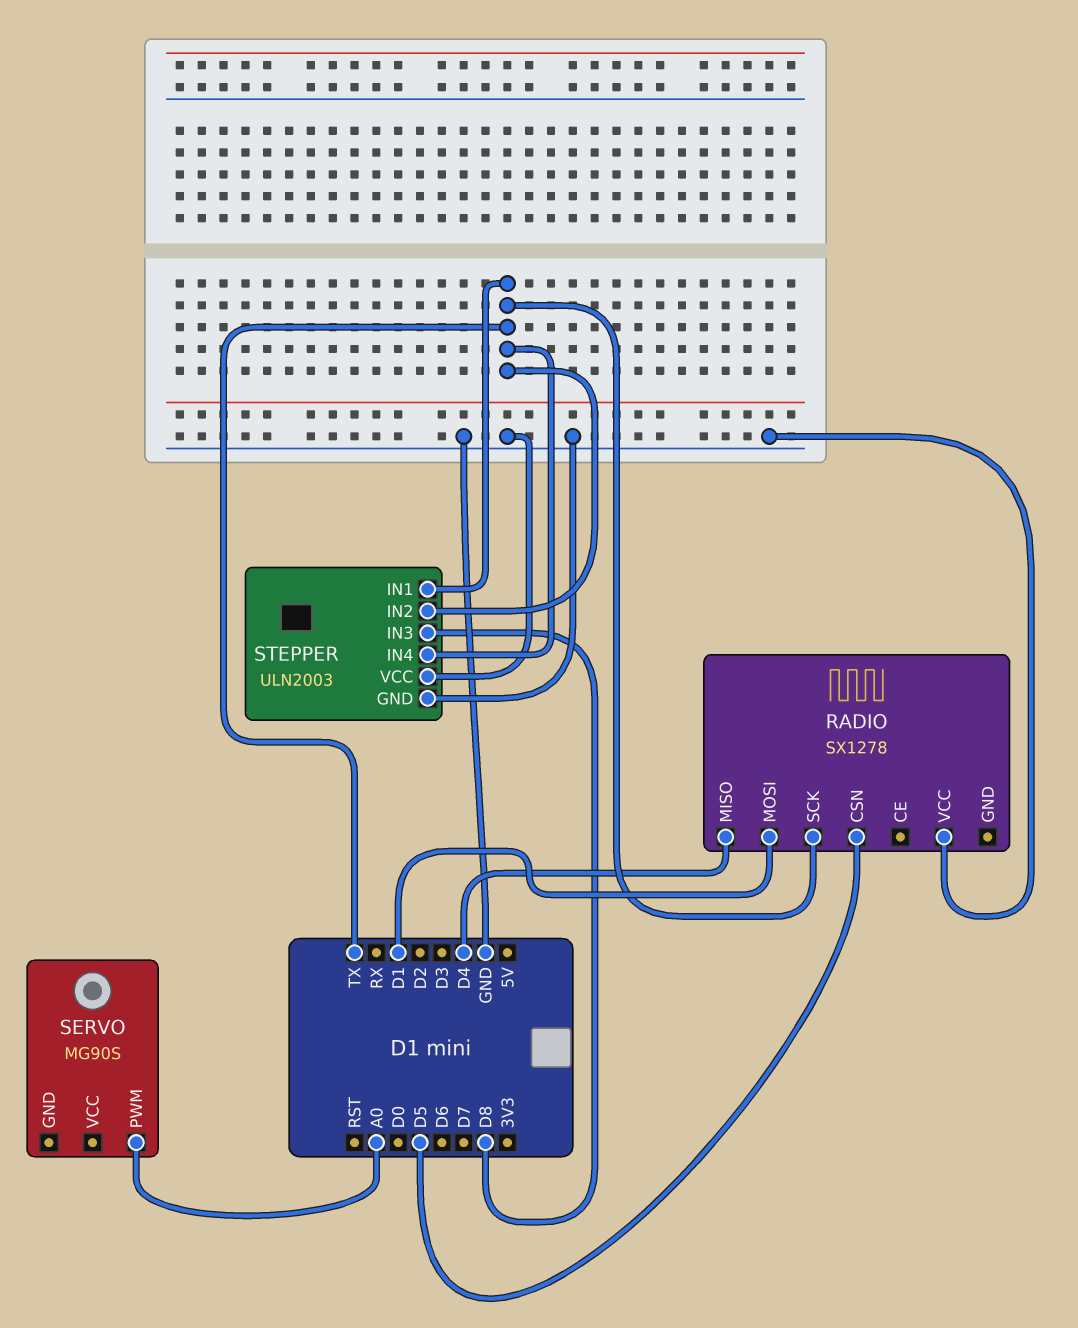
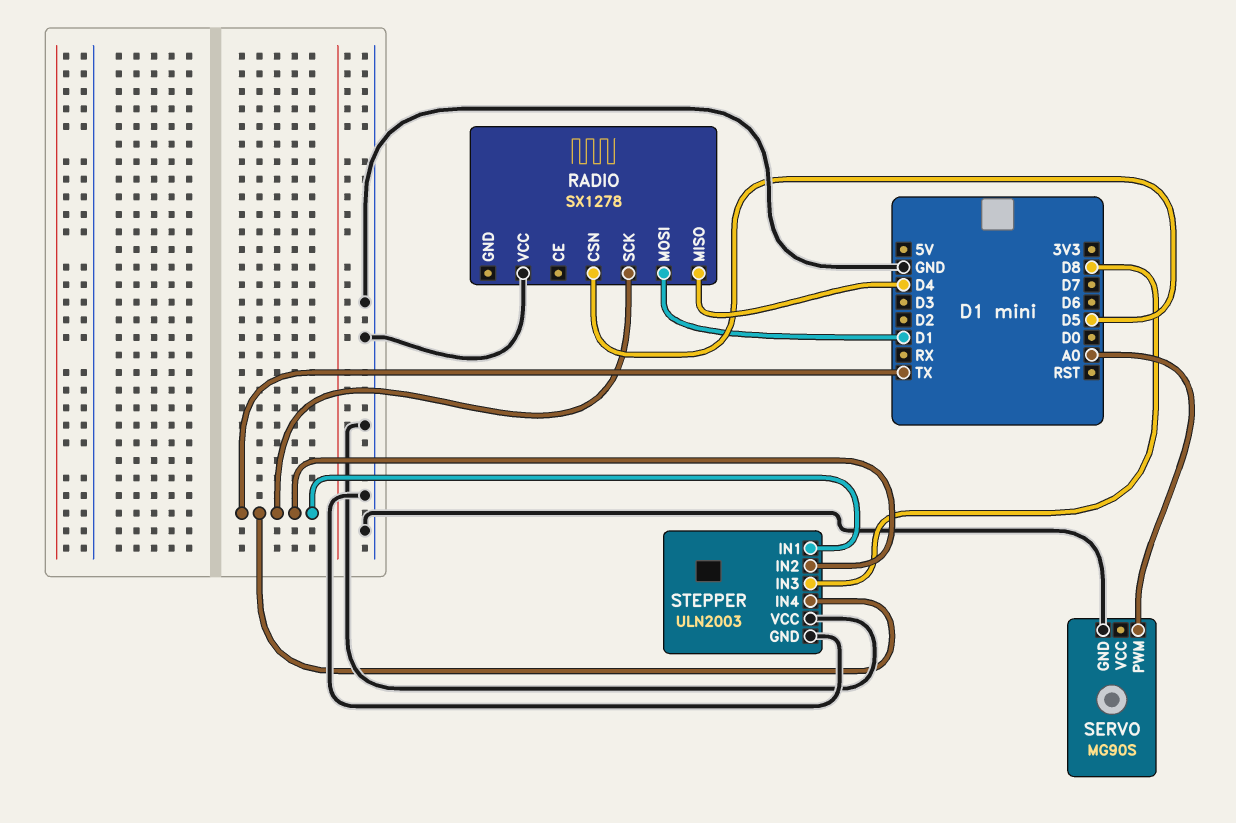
SERVO pin GND: none -> GND

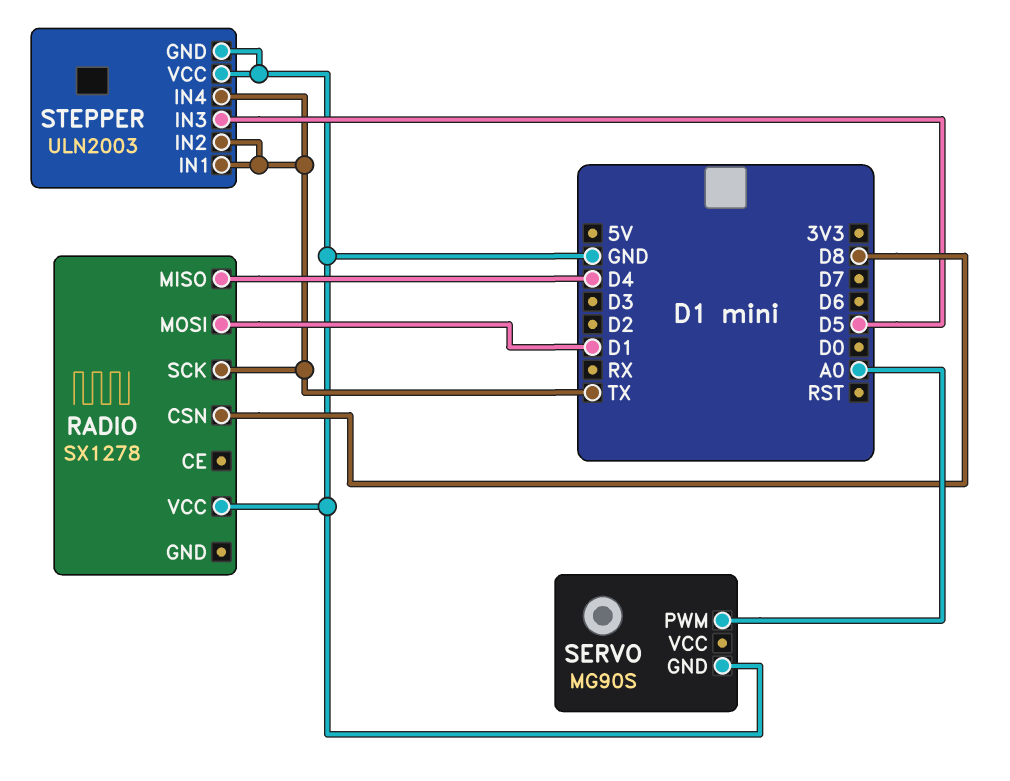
RADIO pin CSN: D5 -> D8
STEPPER pin IN3: D8 -> D5

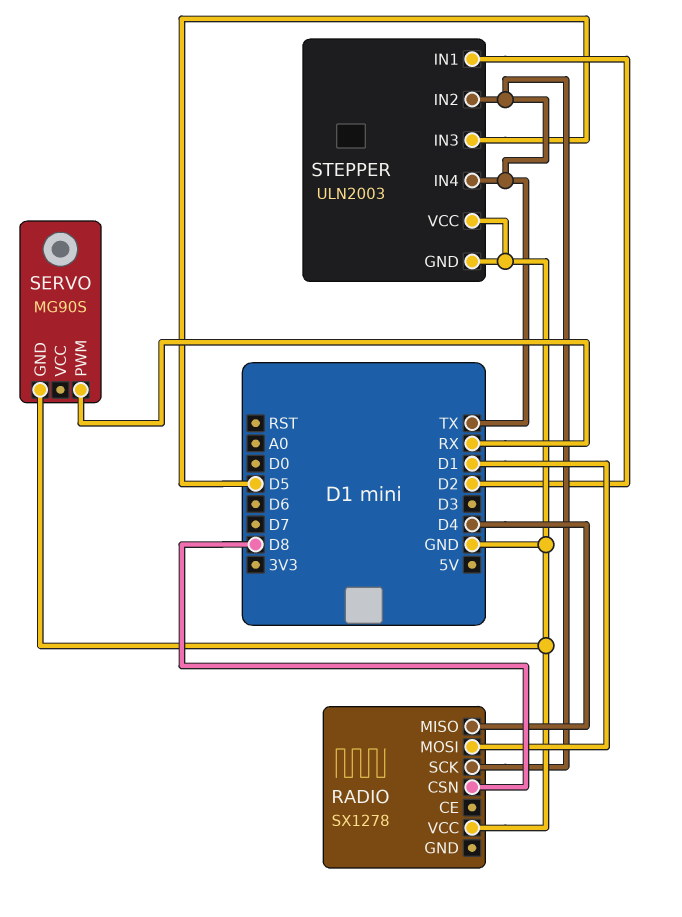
SERVO pin PWM: A0 -> RX
STEPPER pin IN1: TX -> D2

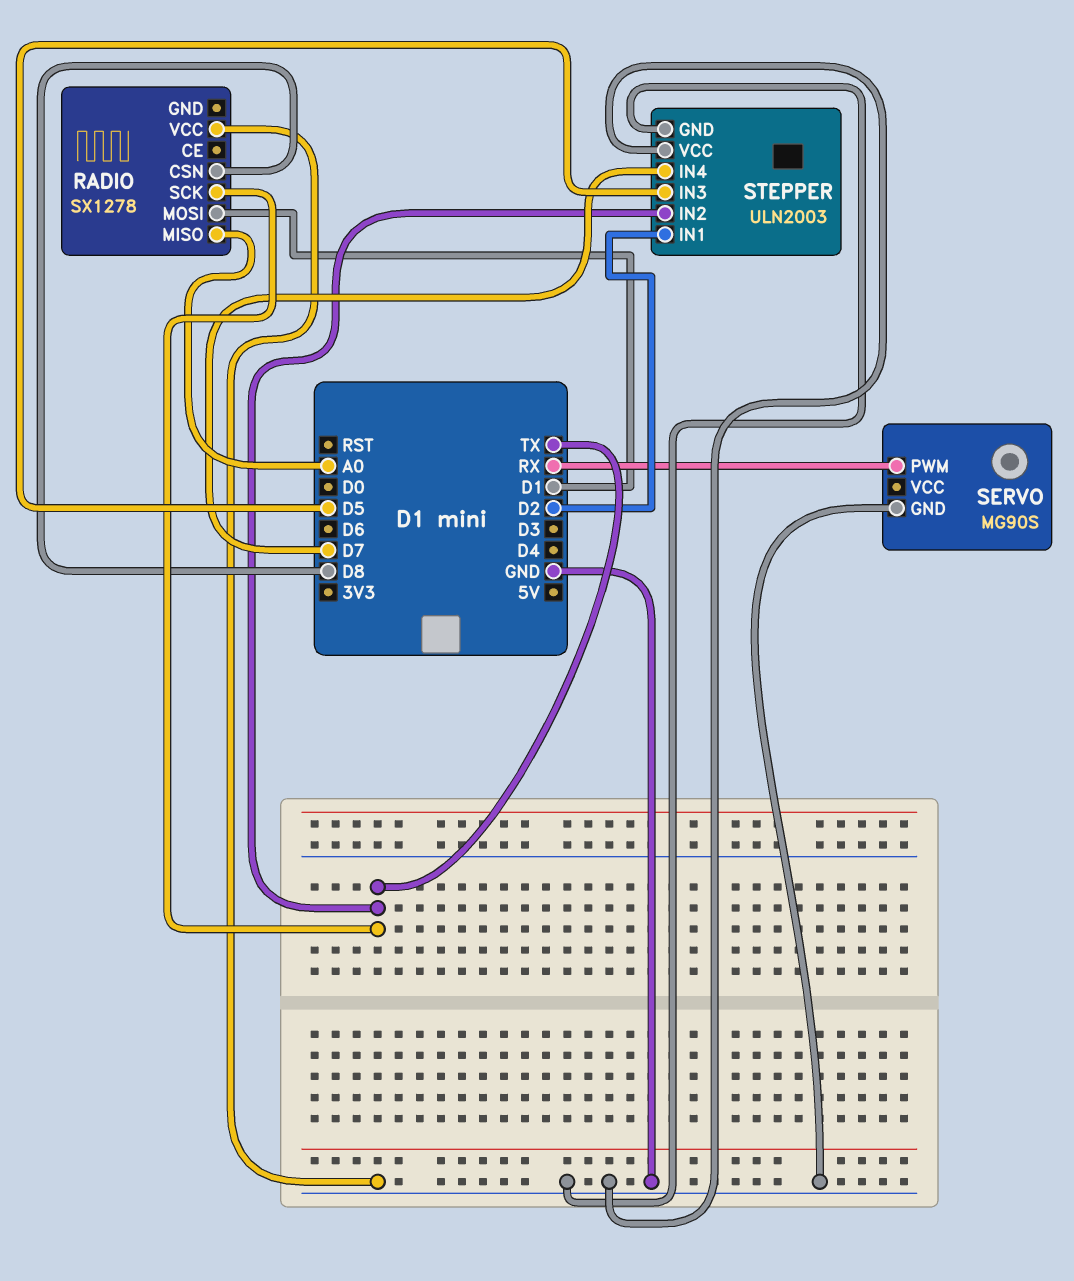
RADIO pin MISO: D4 -> A0
STEPPER pin IN4: TX -> D7

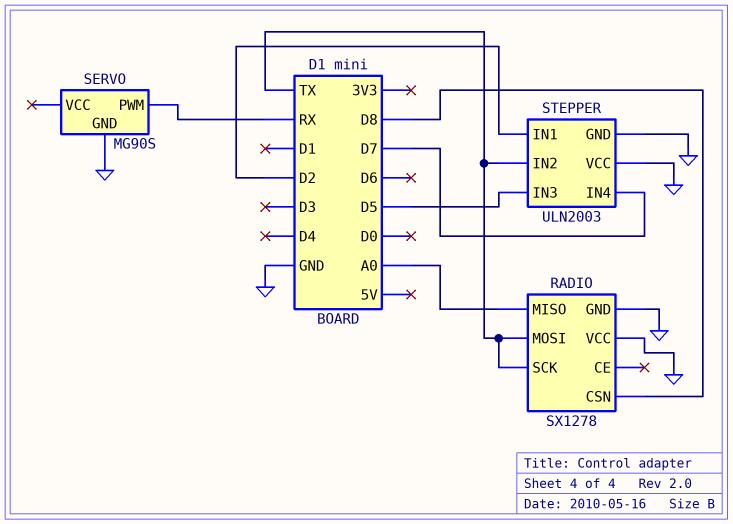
RADIO pin GND: none -> GND
RADIO pin MOSI: D1 -> TX

